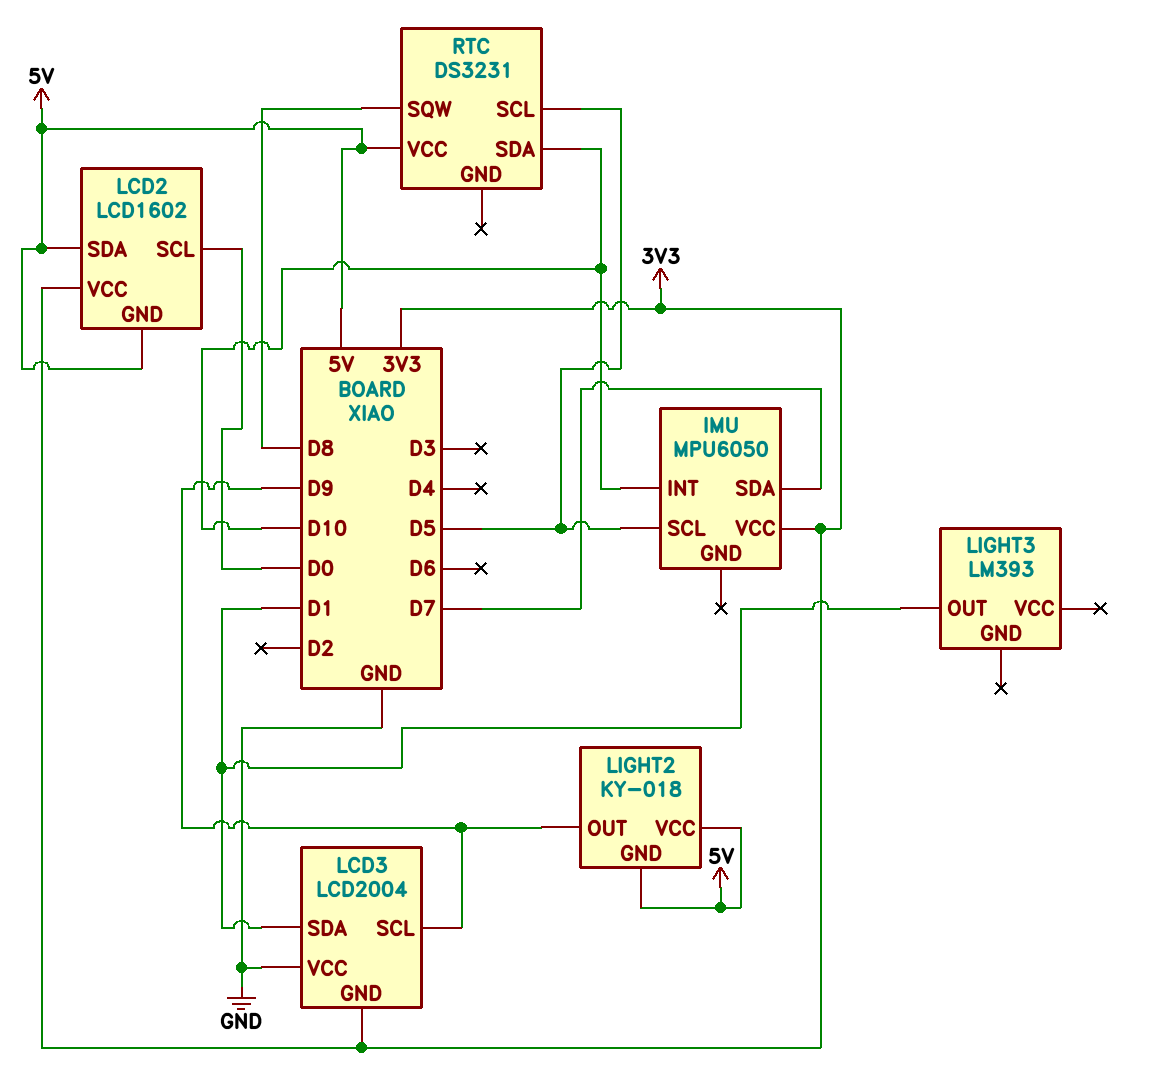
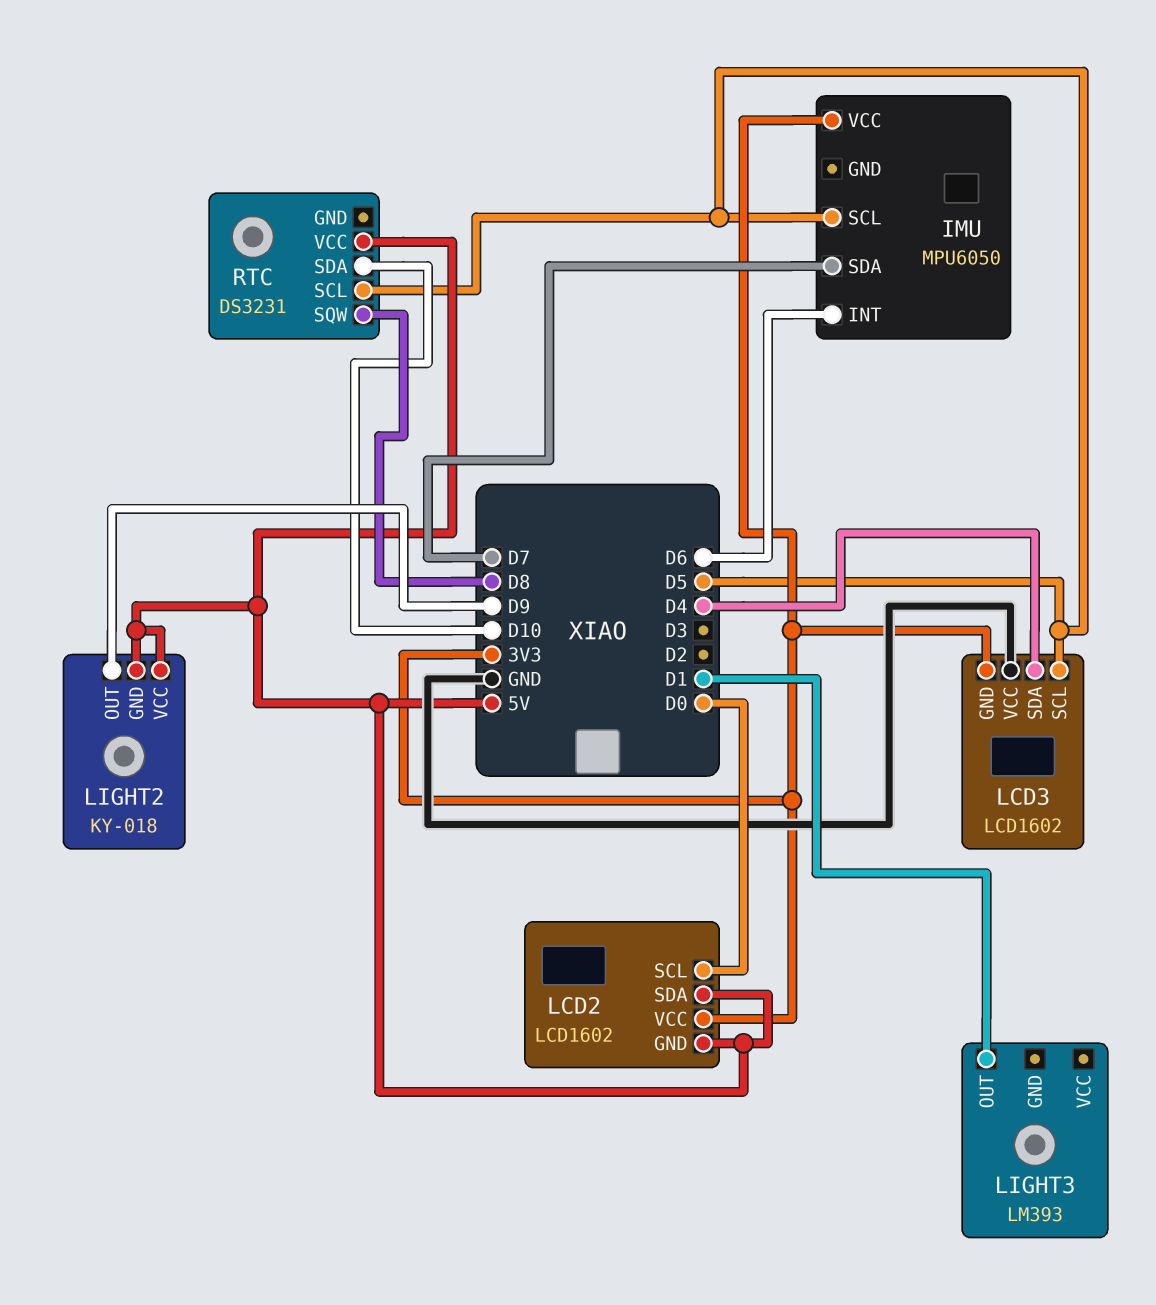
IMU pin INT: D10 -> D6
LCD3: LCD2004 -> LCD1602
LCD3 pin SCL: D9 -> D5
LCD3 pin SDA: D1 -> D4

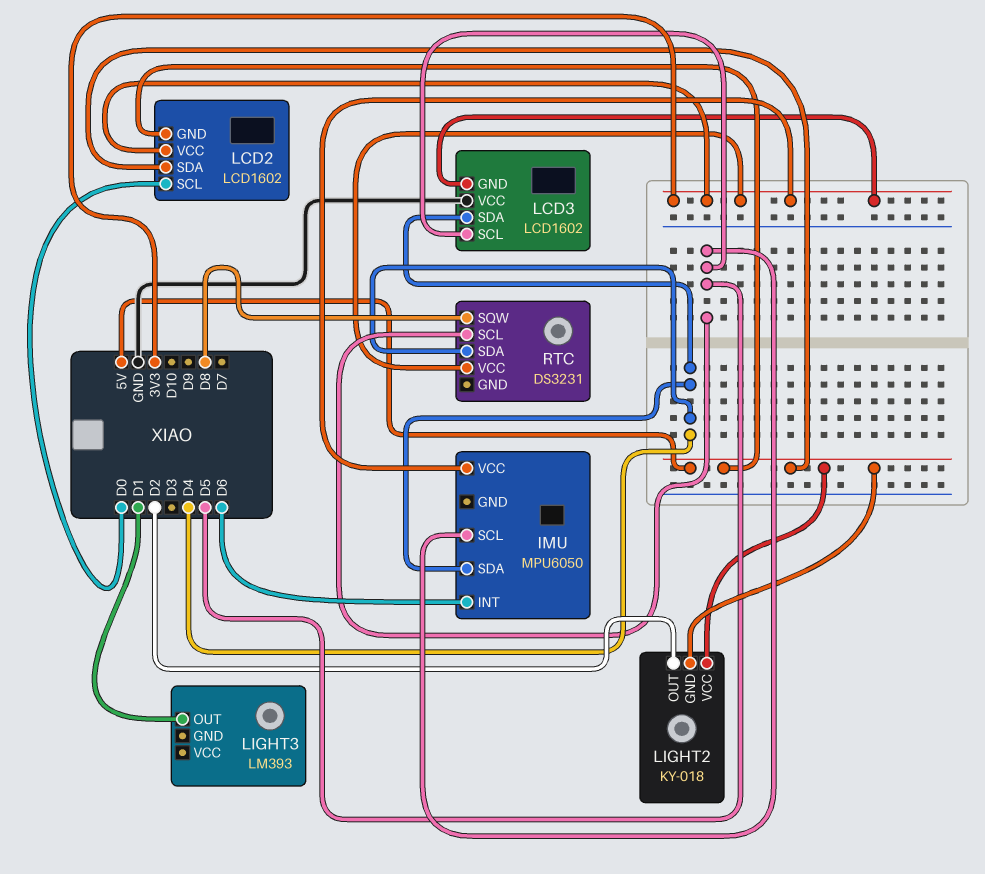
IMU pin SDA: D7 -> D4
LIGHT2 pin OUT: D9 -> D2
RTC pin SDA: D10 -> D4
RTC pin VCC: 5V -> 3V3

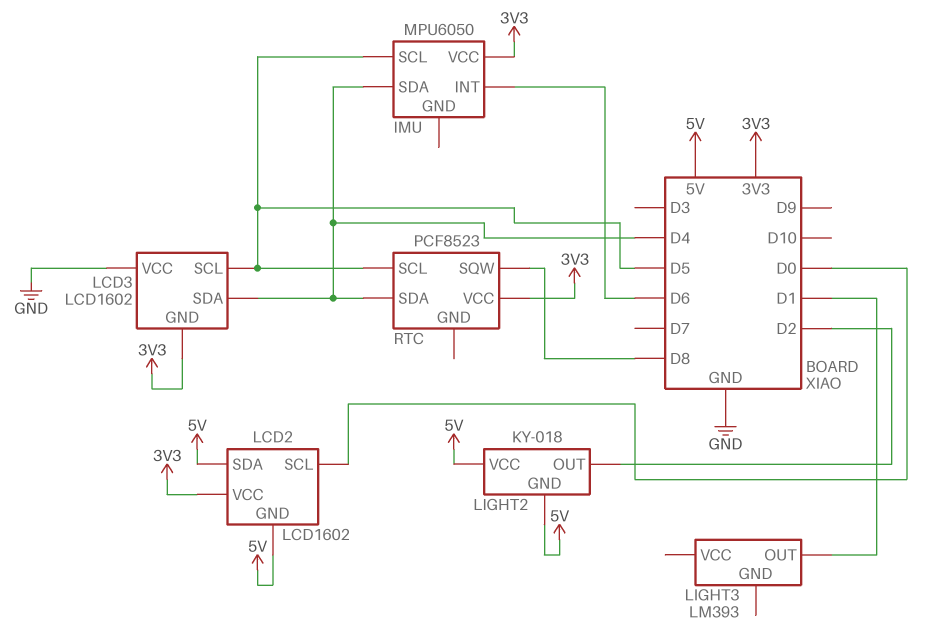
RTC: DS3231 -> PCF8523

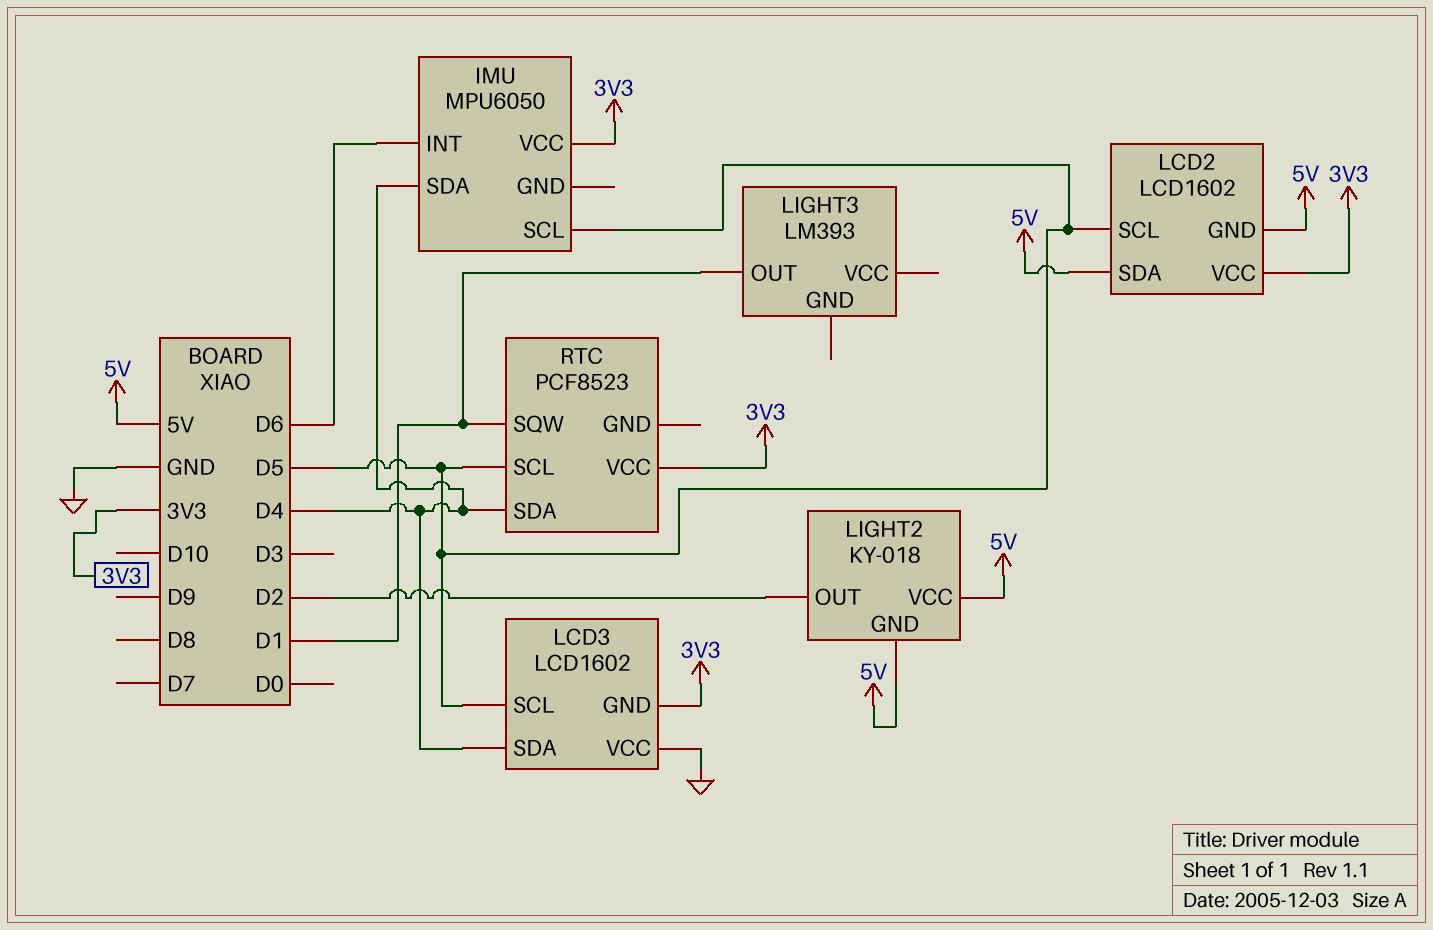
LCD2 pin SCL: D0 -> D5
RTC pin SQW: D8 -> D1

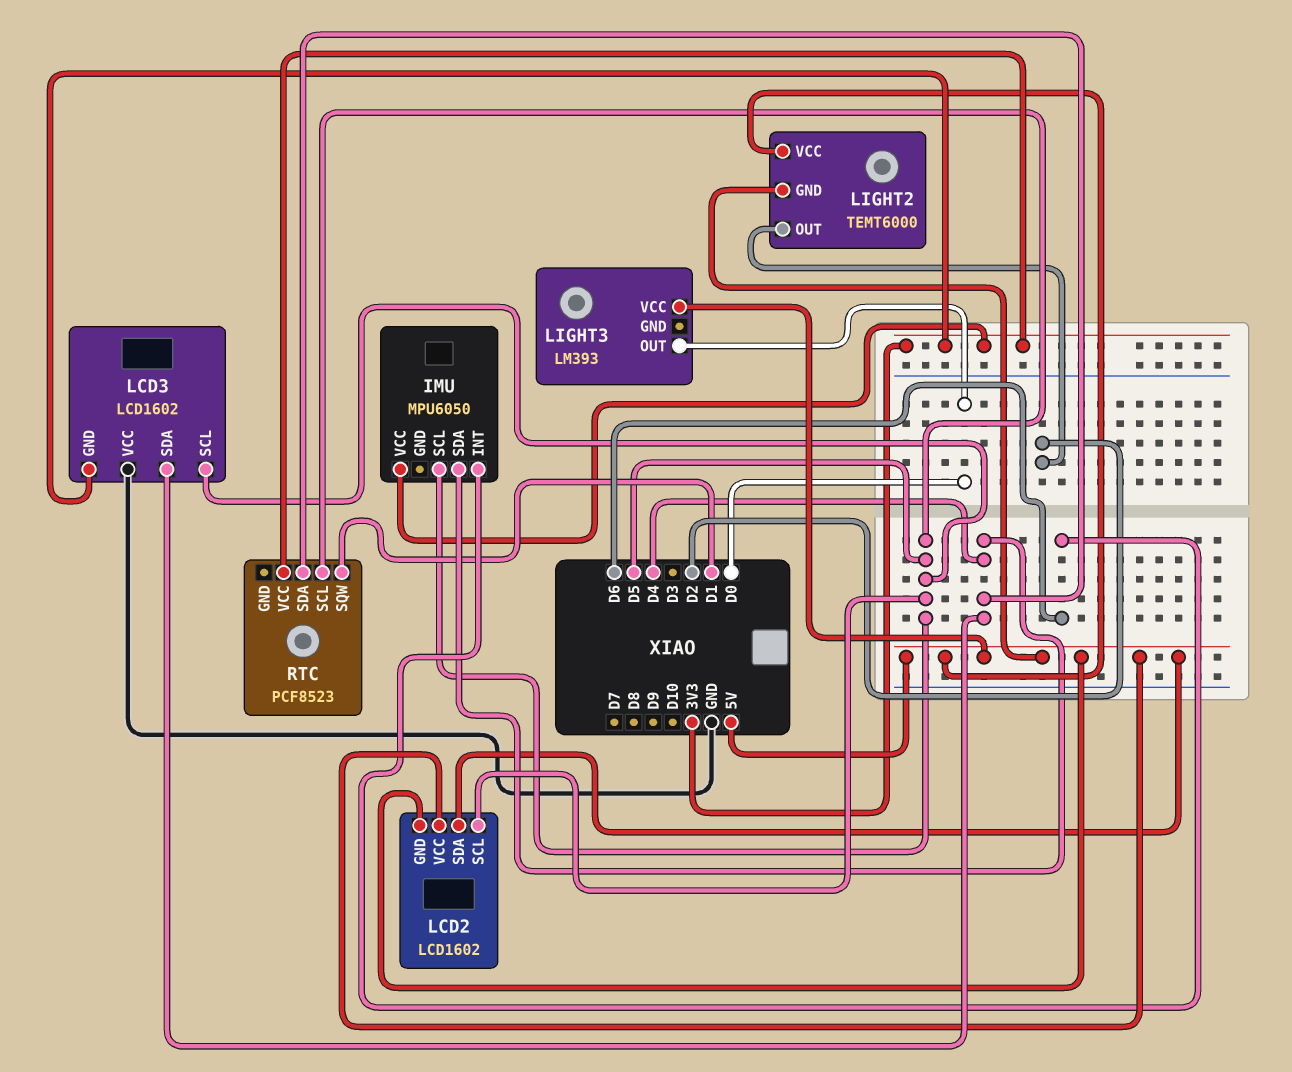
LCD2 pin VCC: 3V3 -> 5V
LIGHT2: KY-018 -> TEMT6000
LIGHT3 pin OUT: D1 -> D0
LIGHT3 pin VCC: none -> 5V

